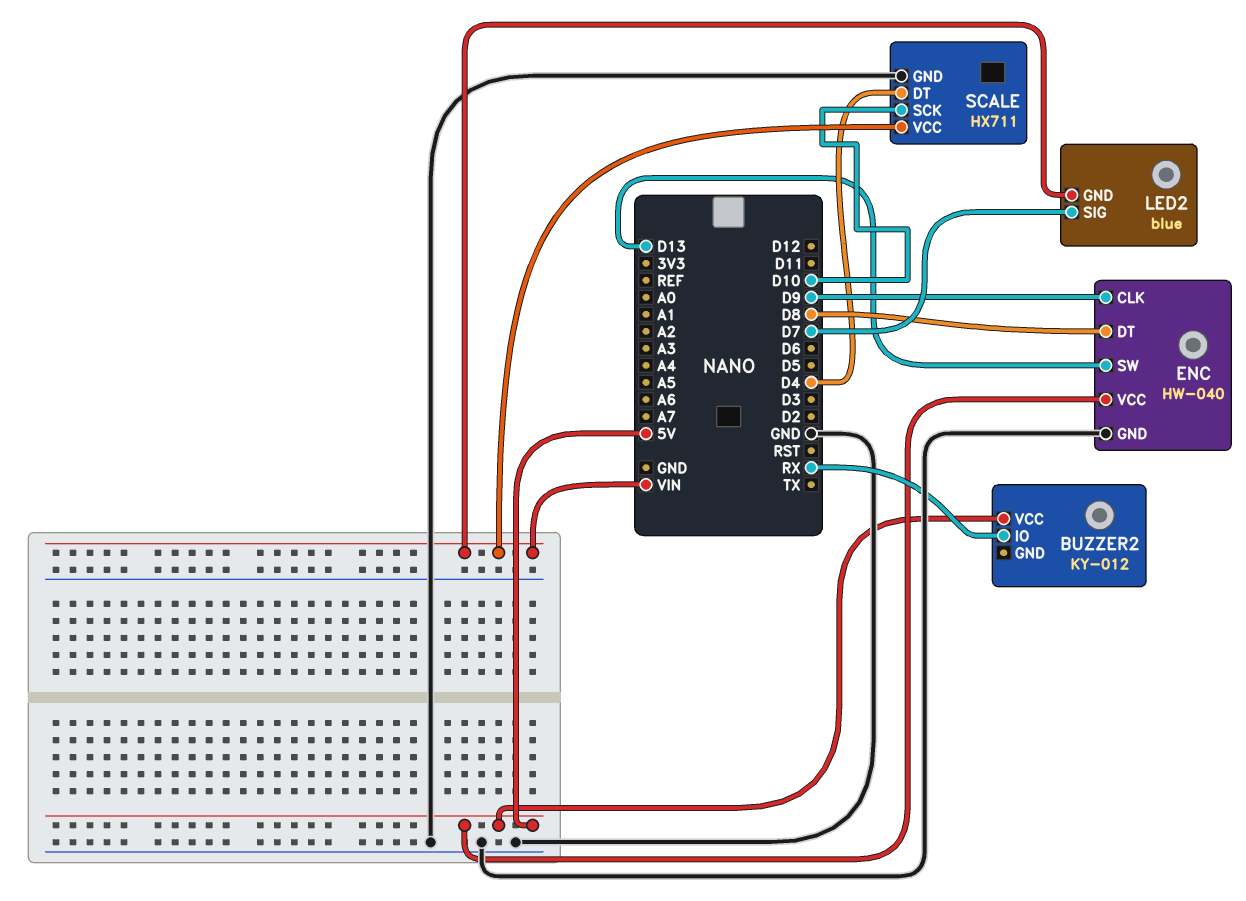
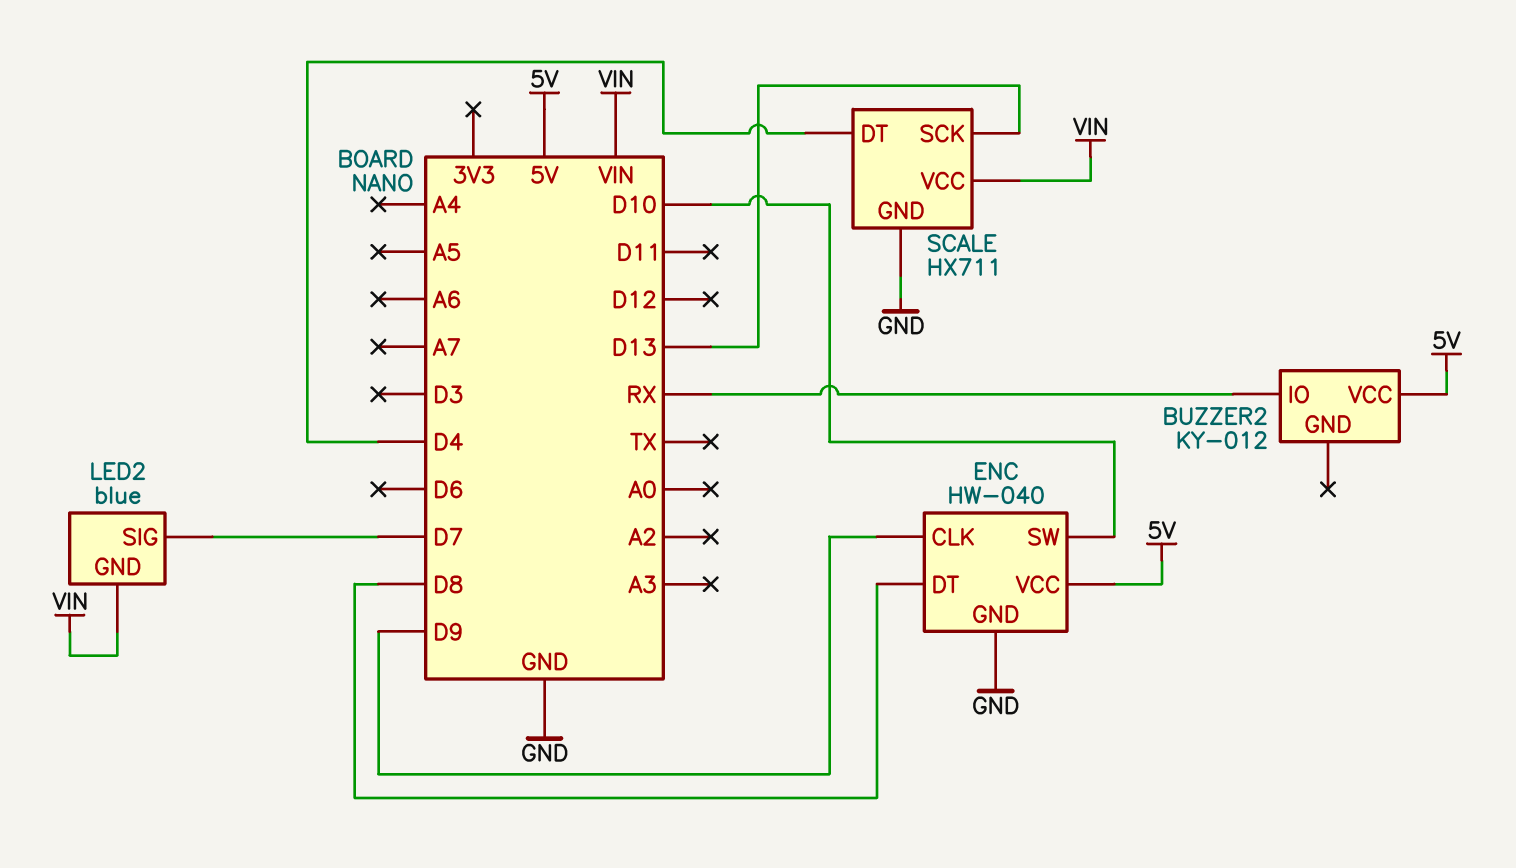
ENC pin SW: D13 -> D10
SCALE pin SCK: D10 -> D13

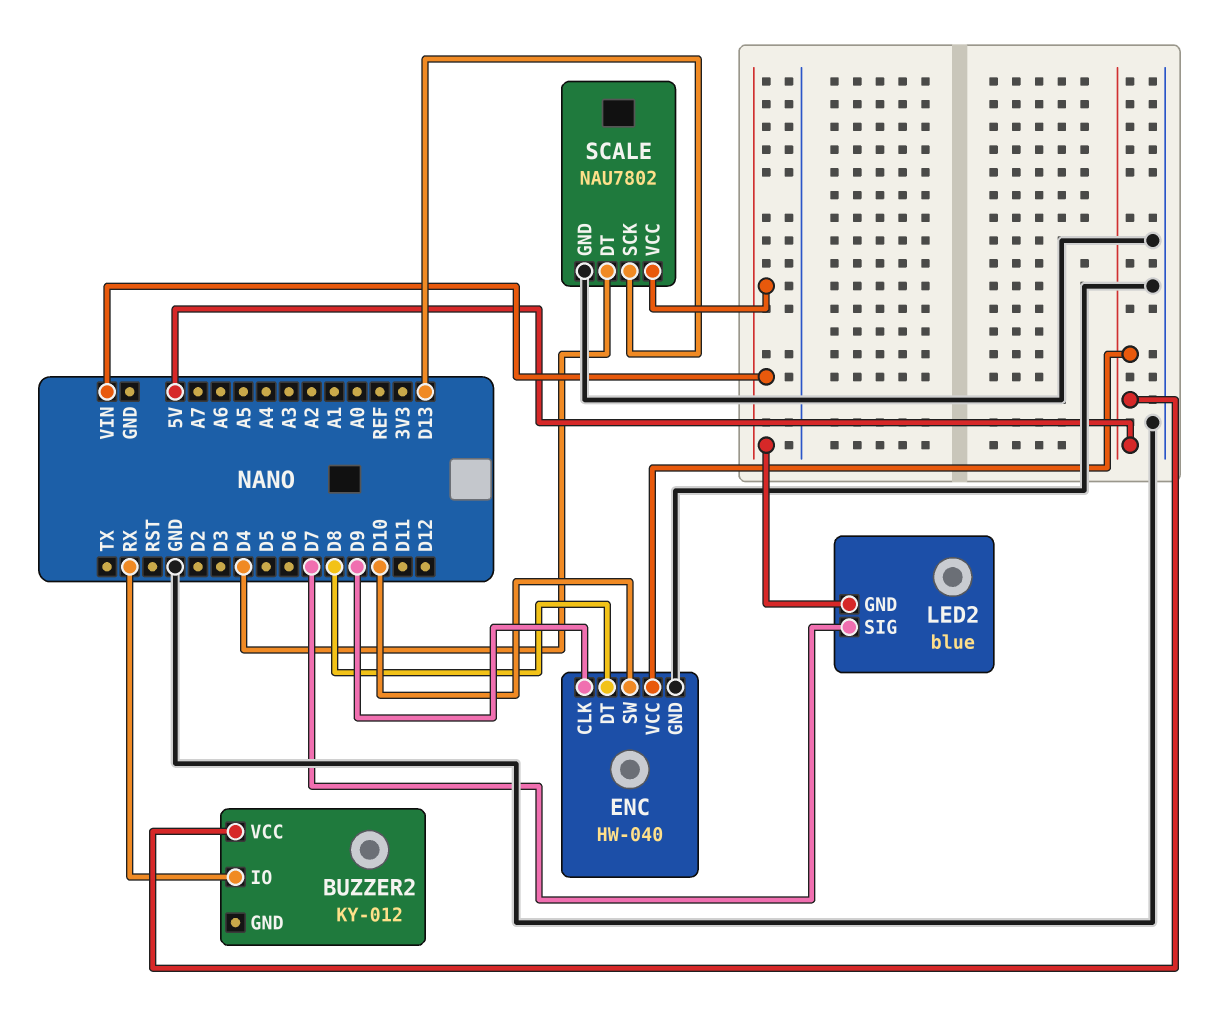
SCALE: HX711 -> NAU7802

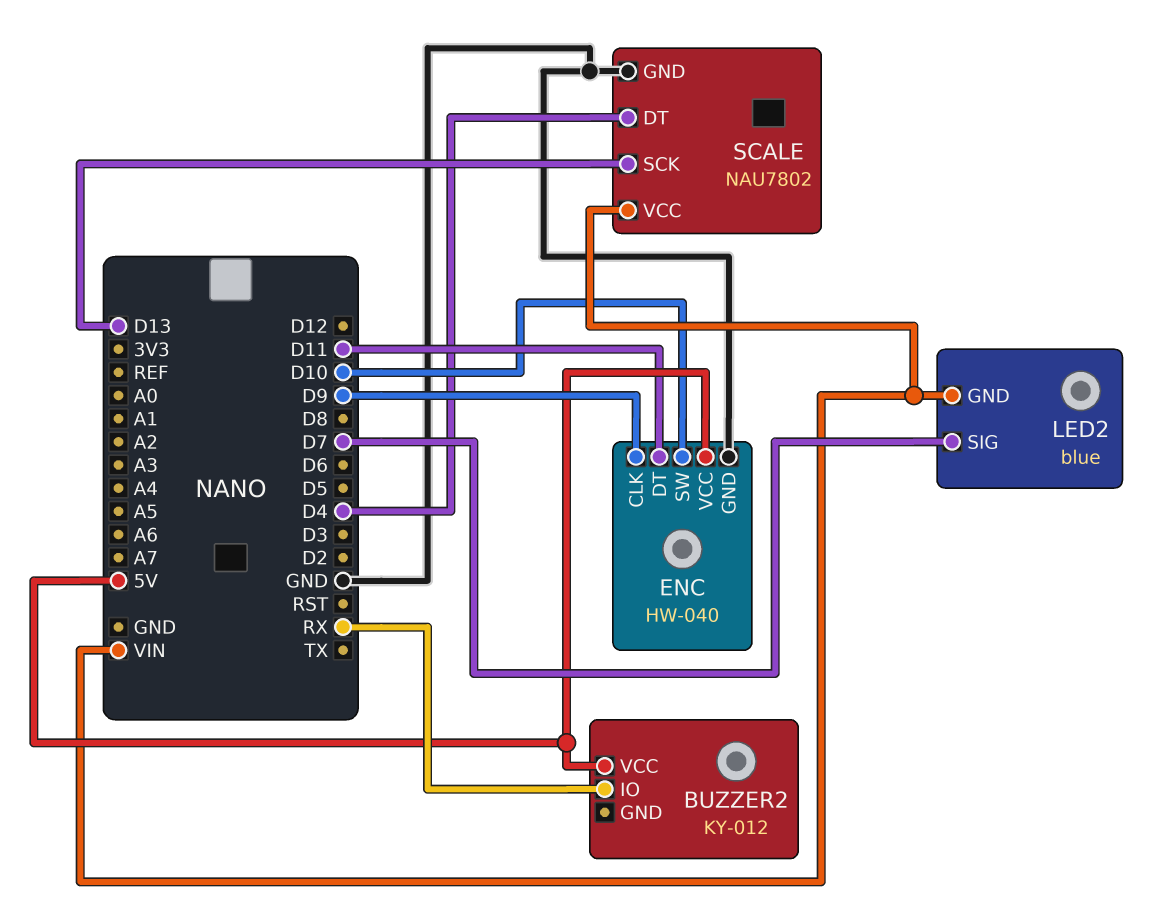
ENC pin DT: D8 -> D11

